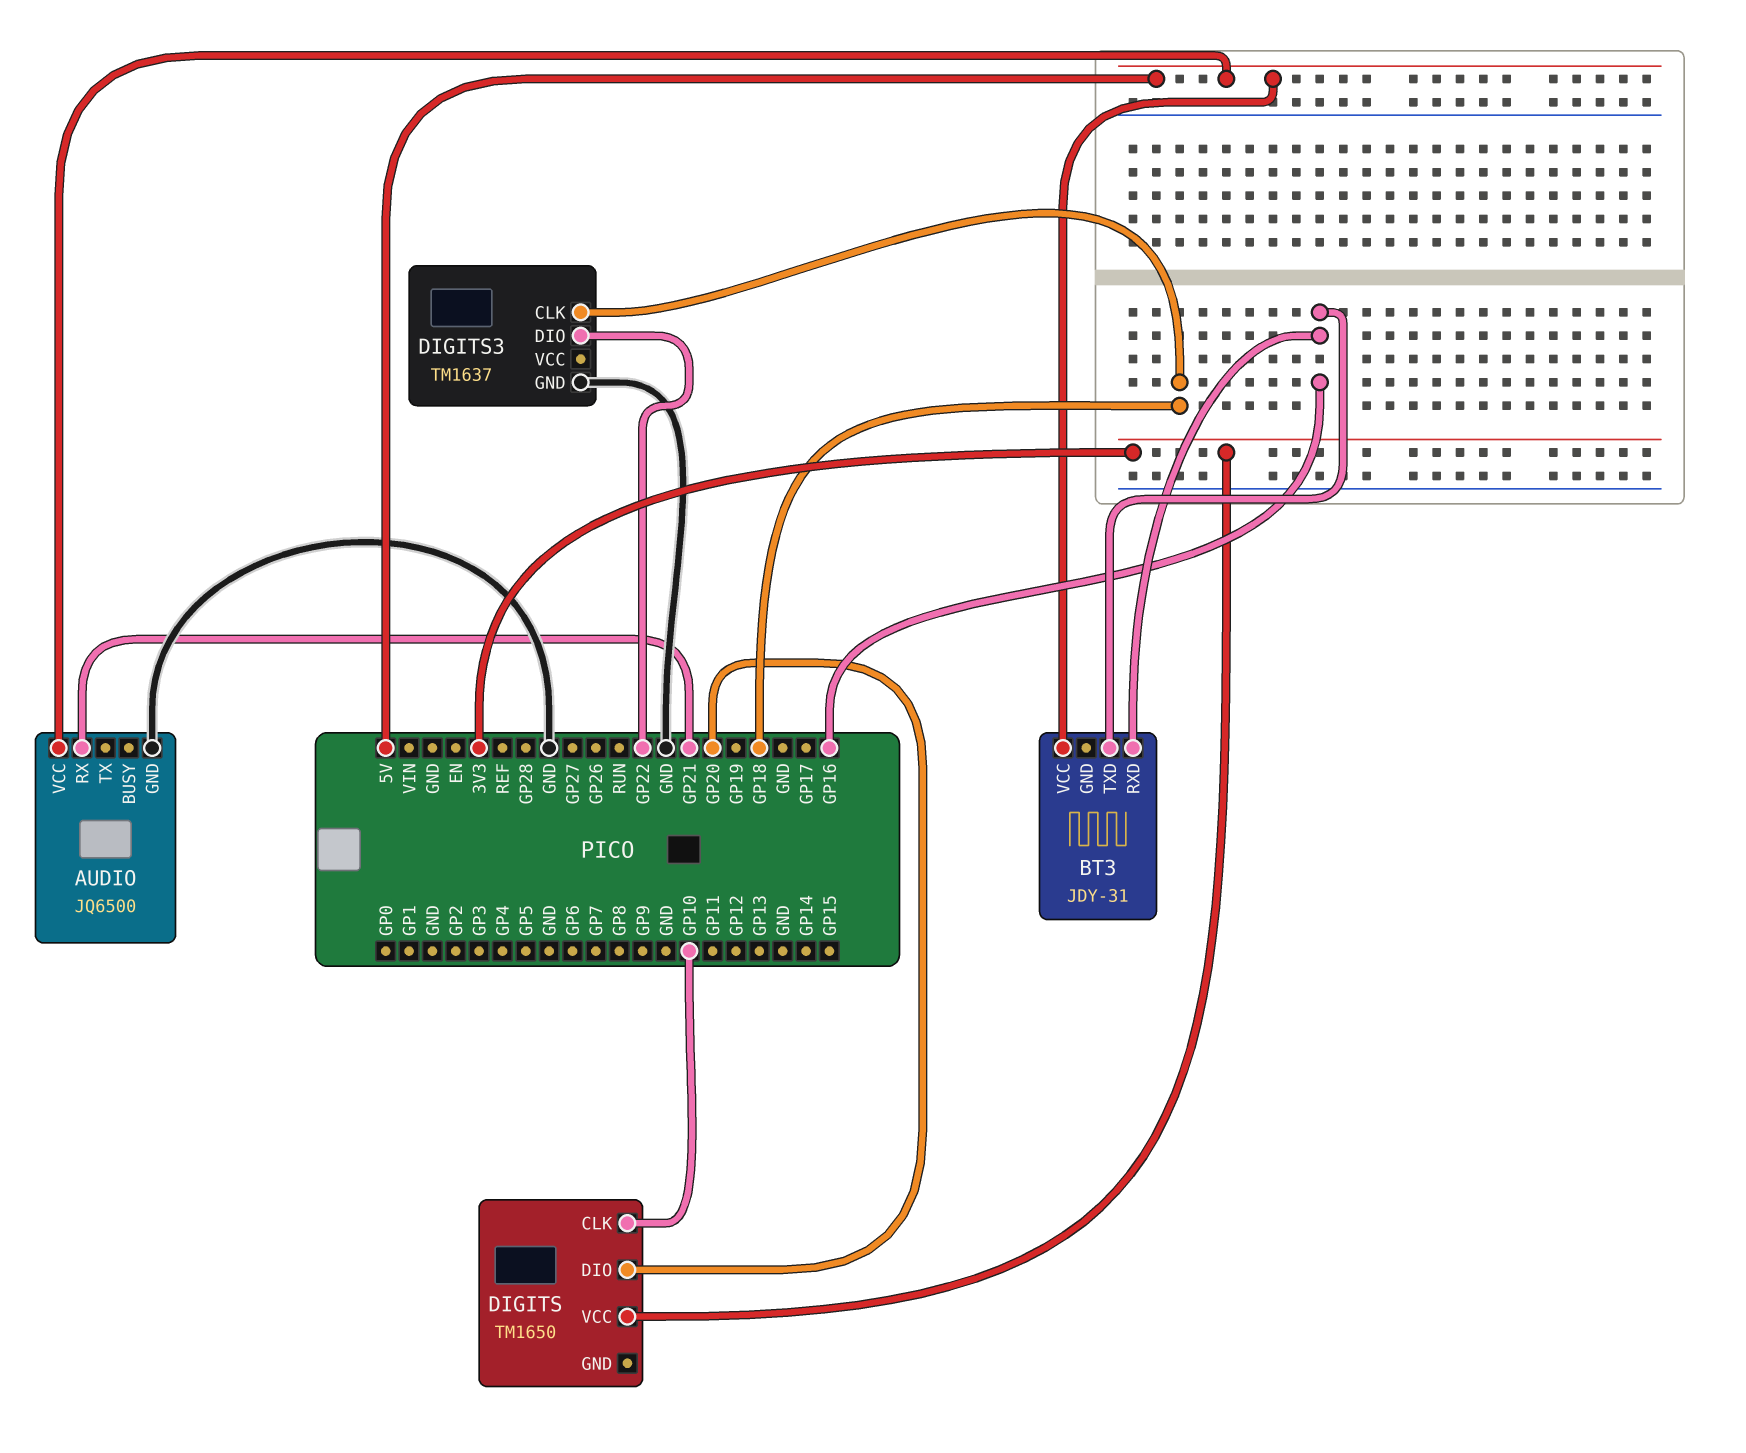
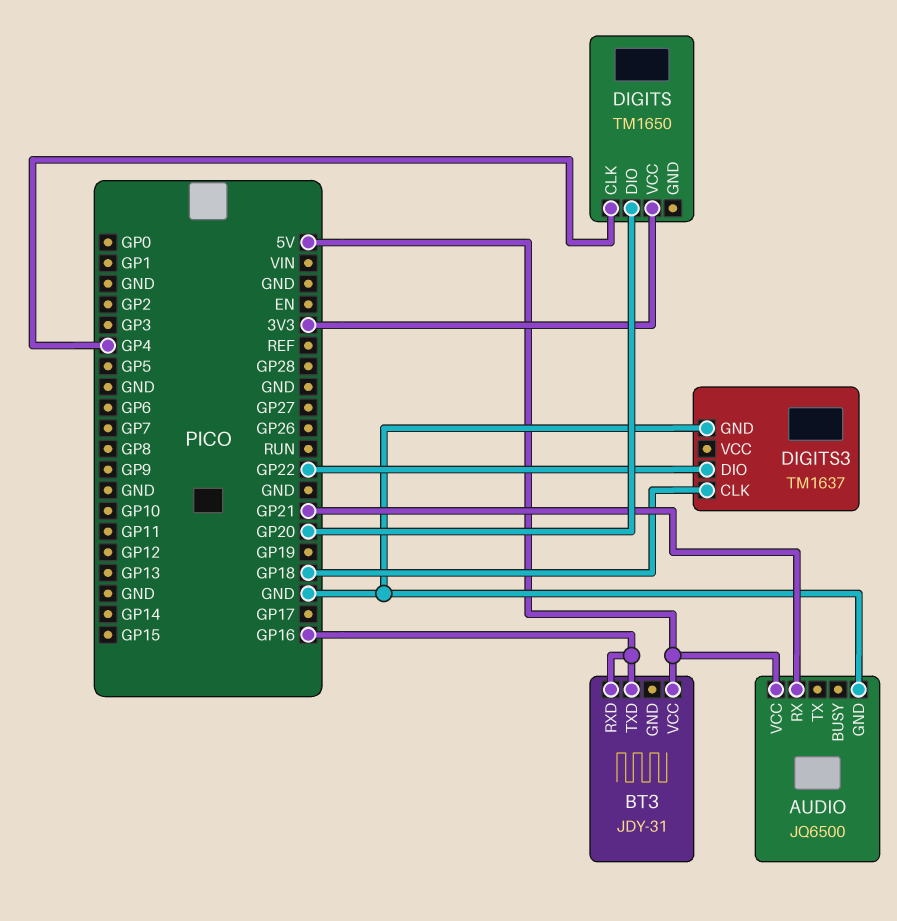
DIGITS pin CLK: GP10 -> GP4

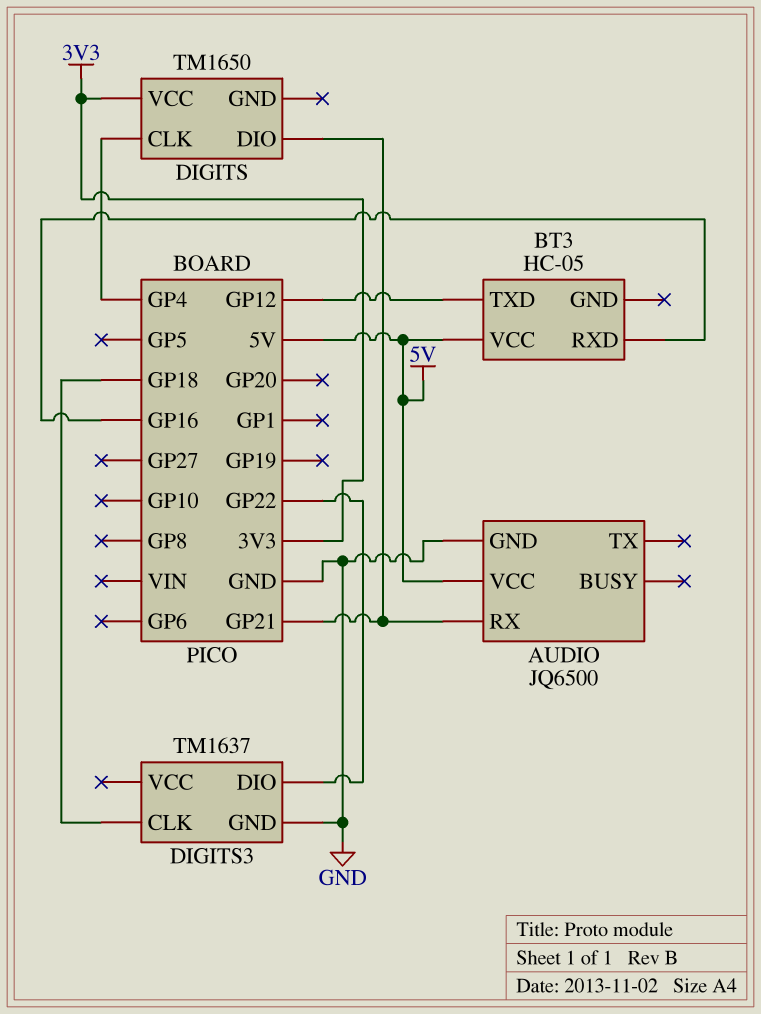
BT3: JDY-31 -> HC-05
BT3 pin TXD: GP16 -> GP12
DIGITS pin DIO: GP20 -> GP21

